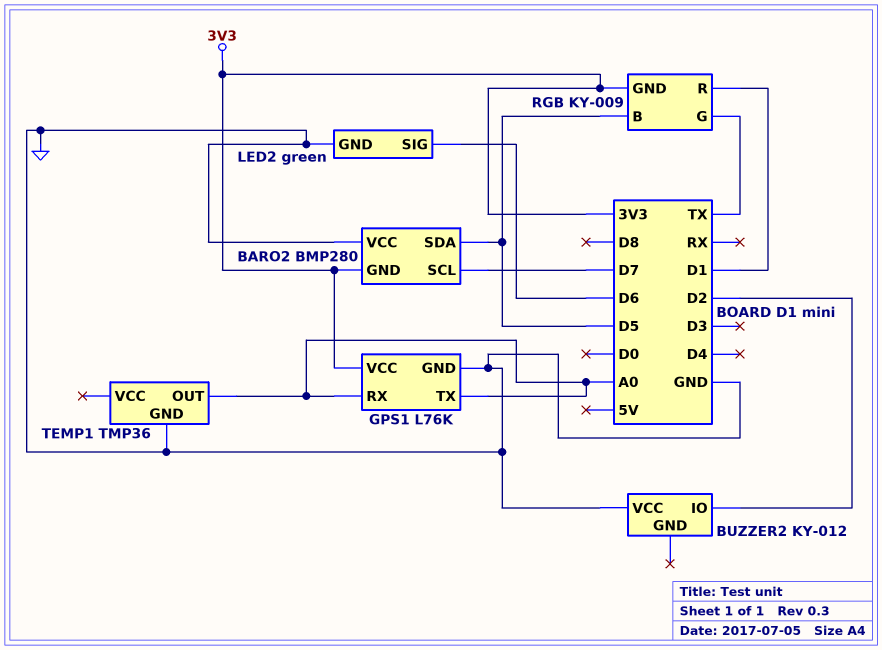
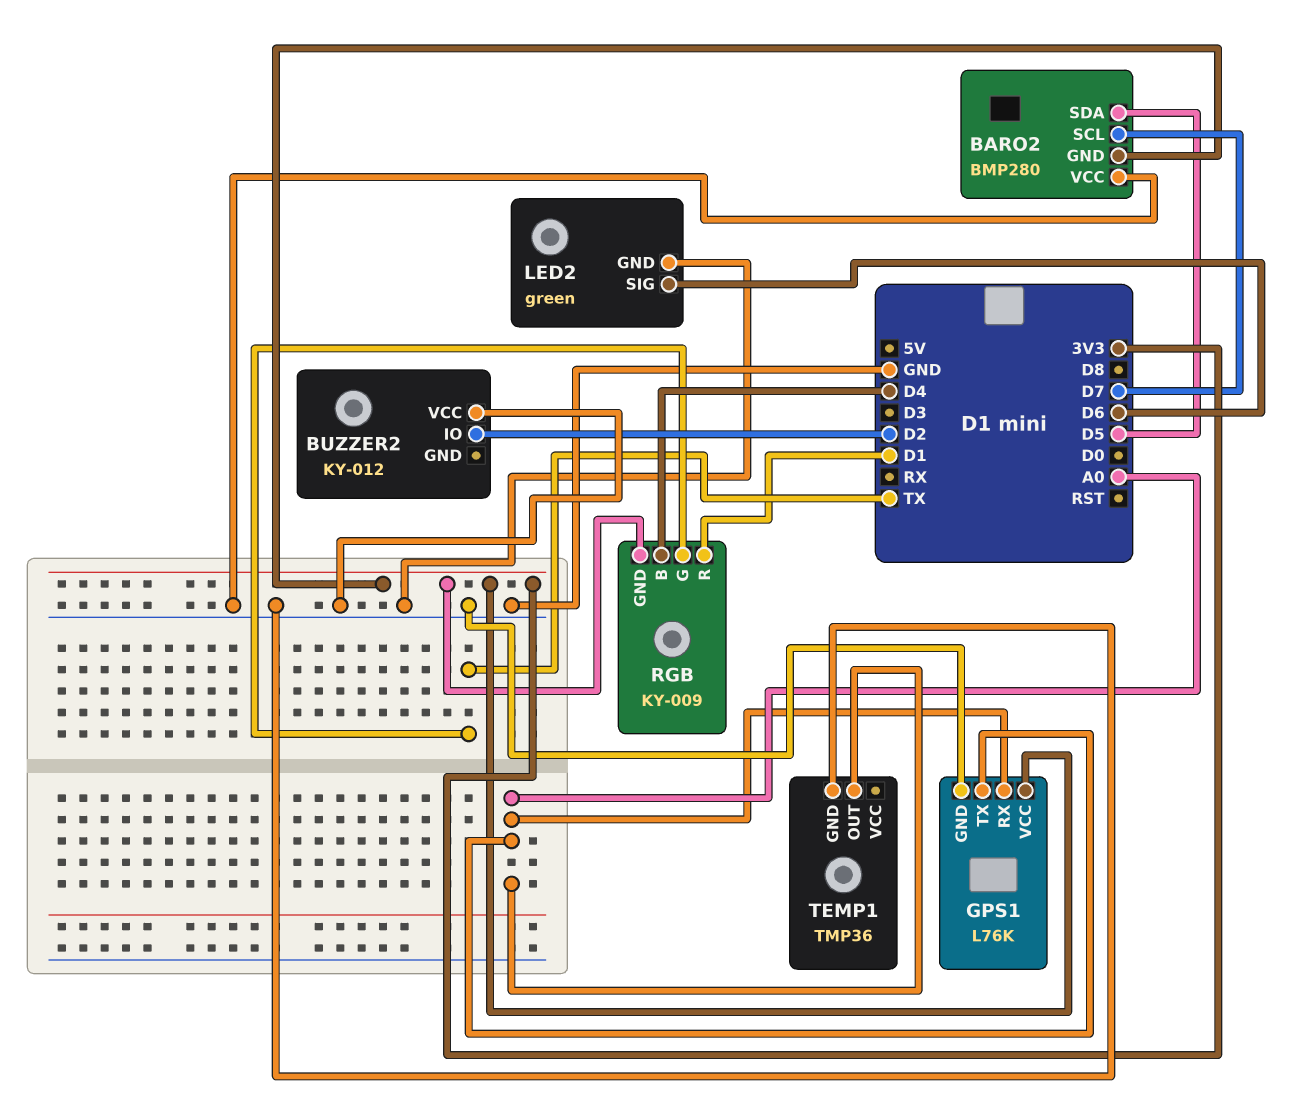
RGB pin B: D5 -> D4

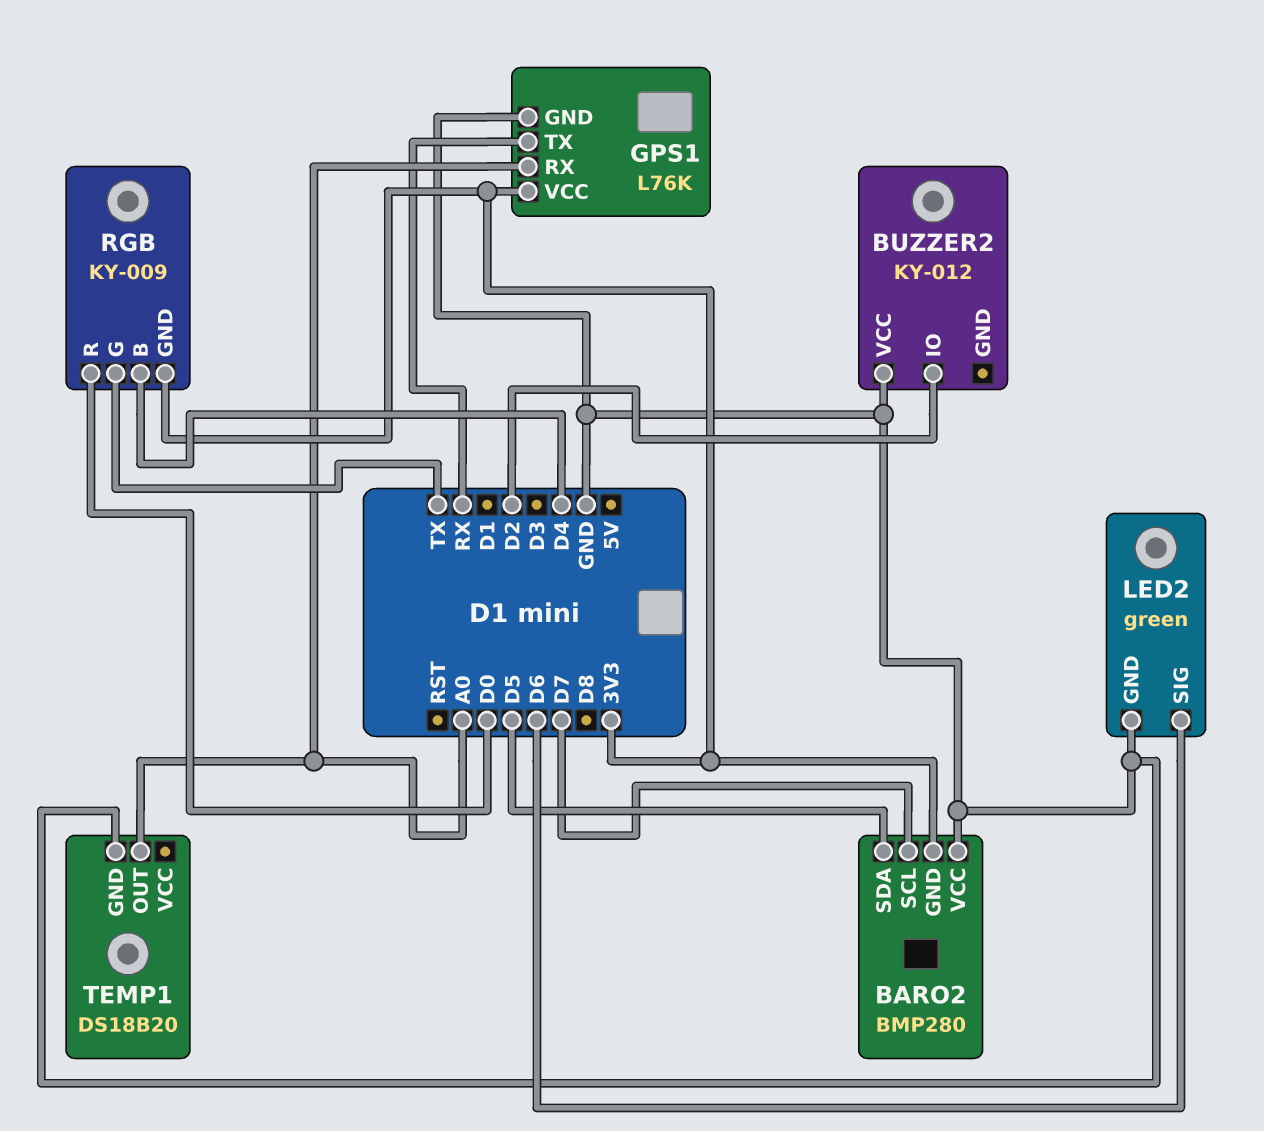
GPS1 pin TX: A0 -> RX
RGB pin R: D1 -> D0
TEMP1: TMP36 -> DS18B20

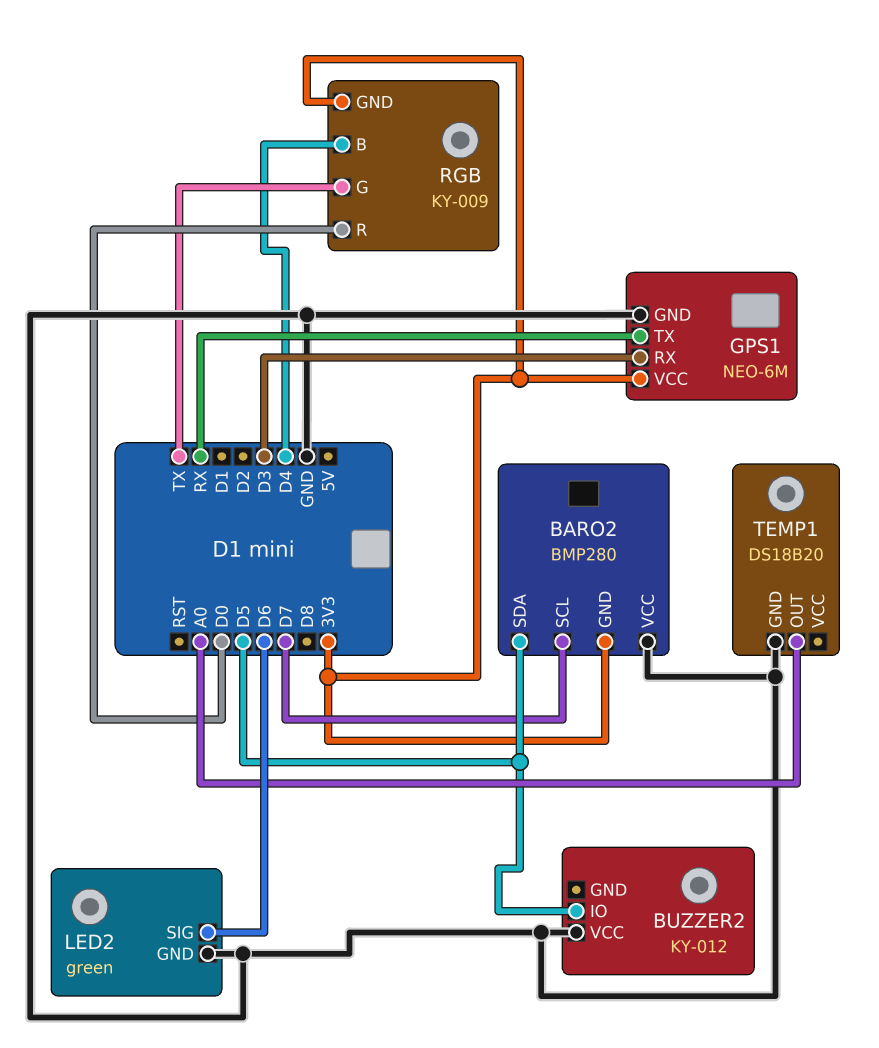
BUZZER2 pin IO: D2 -> D5
GPS1: L76K -> NEO-6M
GPS1 pin RX: A0 -> D3

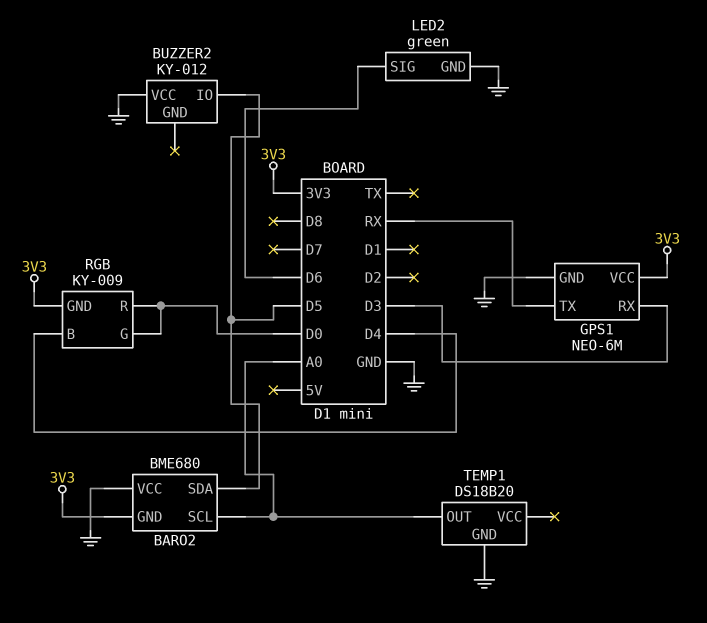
BARO2: BMP280 -> BME680
BARO2 pin SCL: D7 -> A0
RGB pin G: TX -> D0

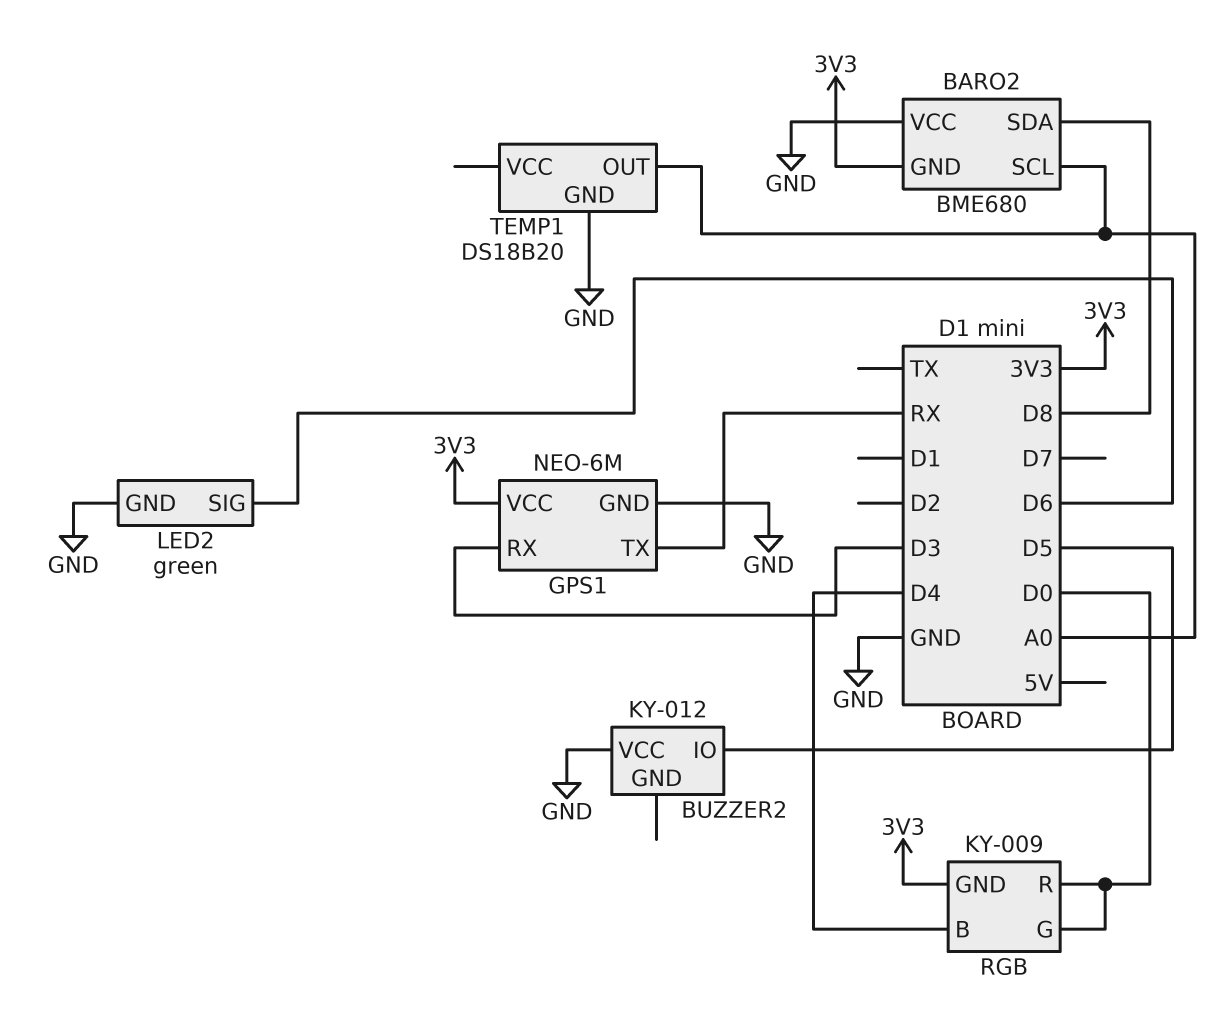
BARO2 pin SDA: D5 -> D8

